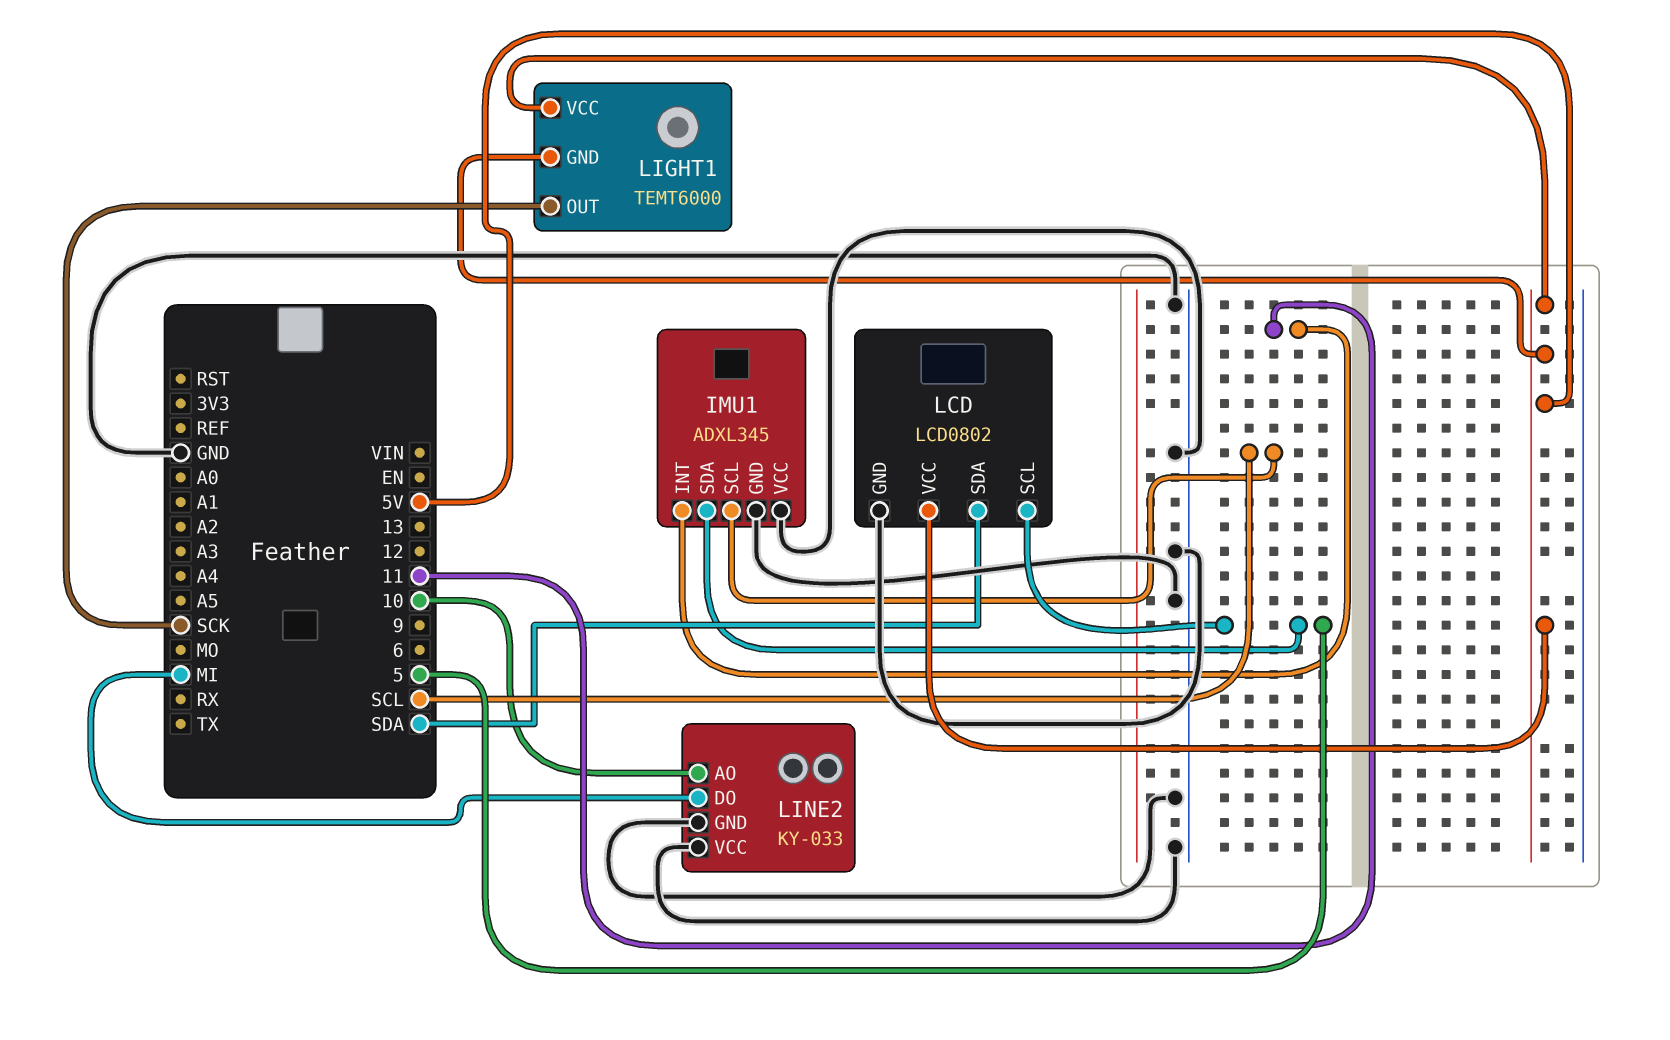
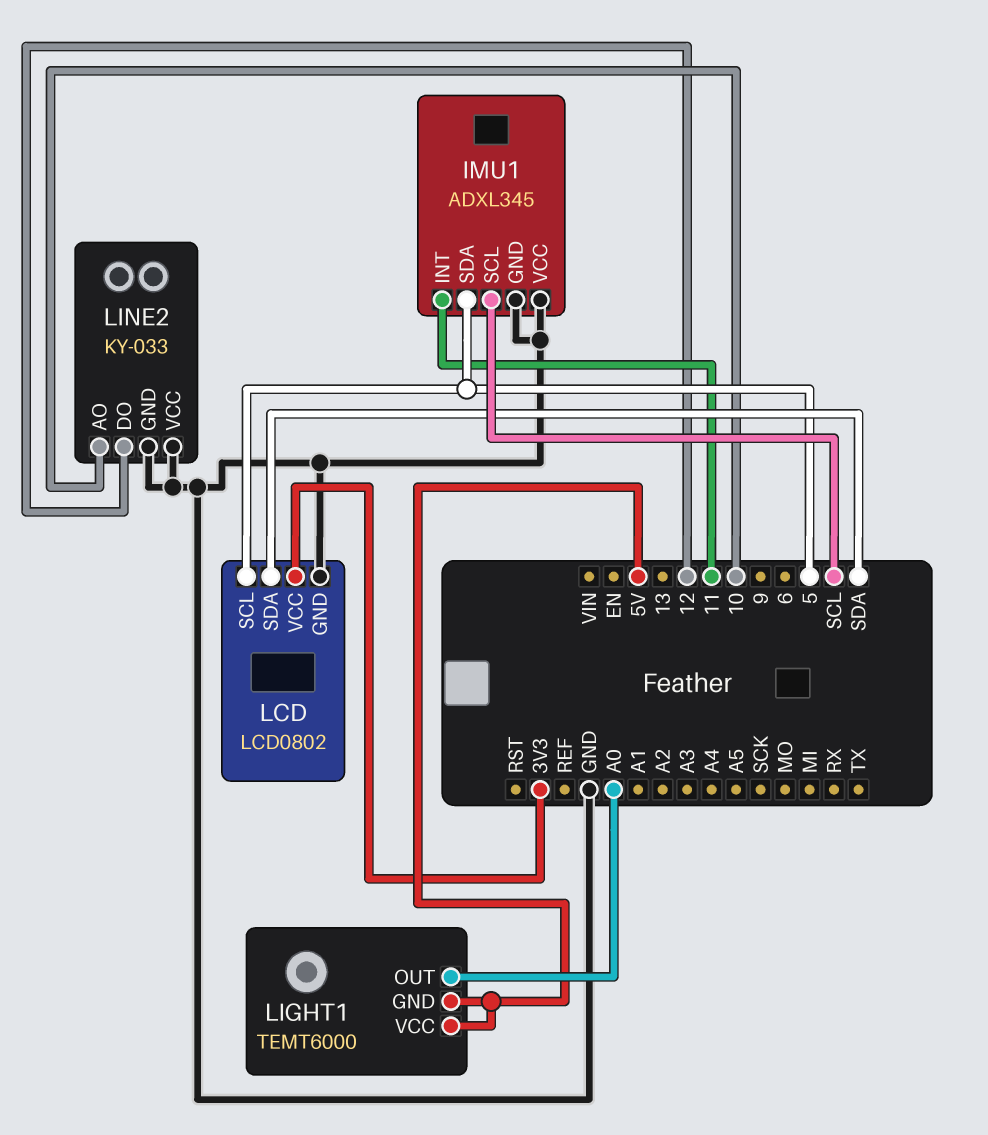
LCD pin VCC: 5V -> 3V3
LIGHT1 pin OUT: SCK -> A0
LINE2 pin DO: MI -> 12

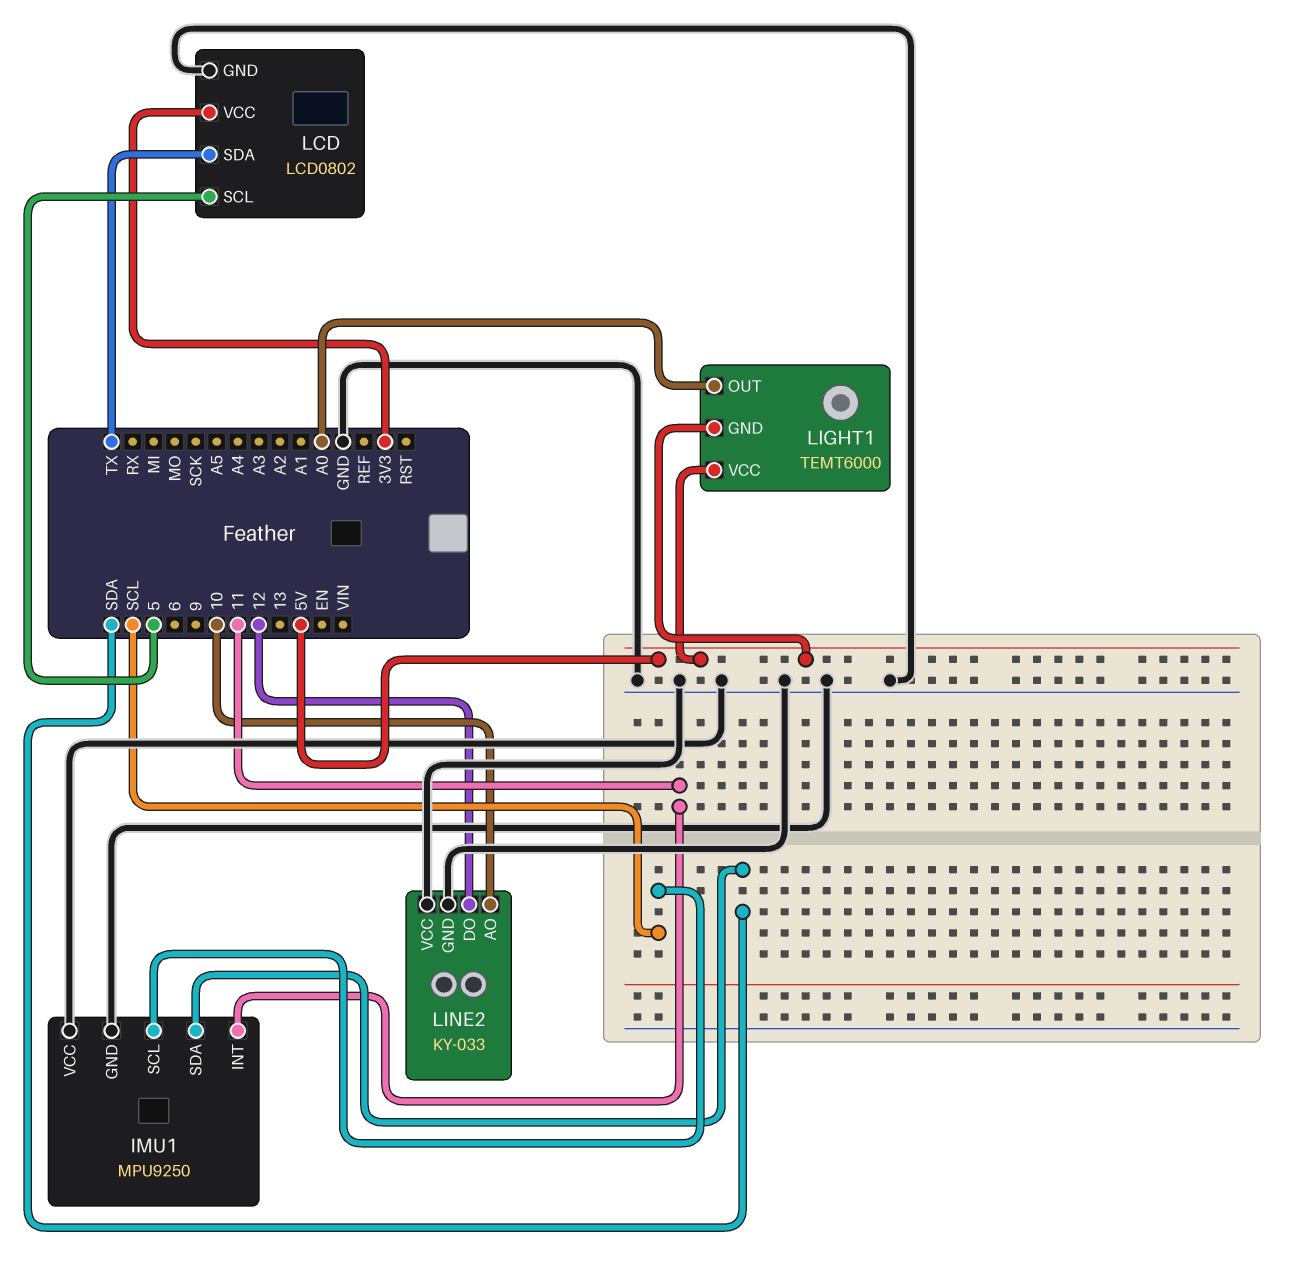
IMU1: ADXL345 -> MPU9250
IMU1 pin SDA: 5 -> SDA
LCD pin SDA: SDA -> TX

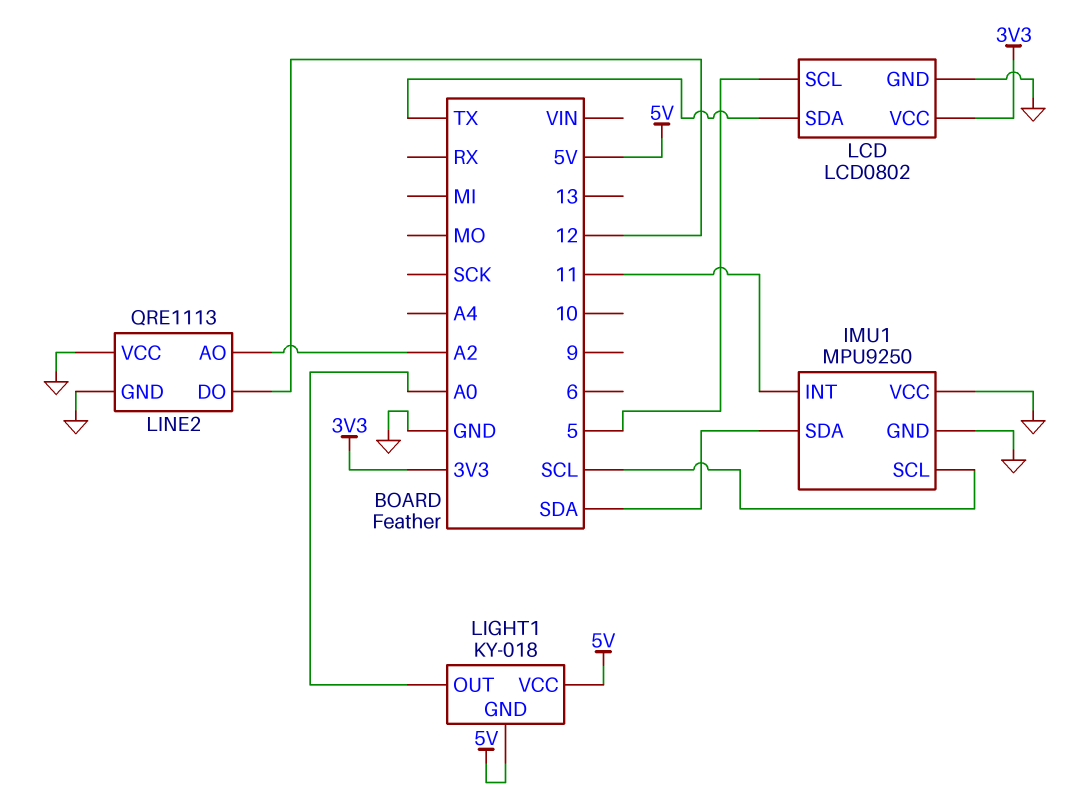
LIGHT1: TEMT6000 -> KY-018
LINE2: KY-033 -> QRE1113
LINE2 pin AO: 10 -> A2

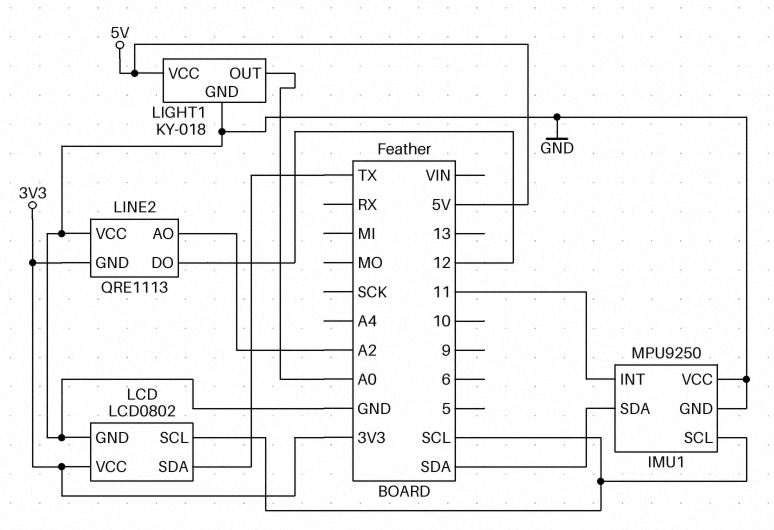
LCD pin SCL: 5 -> SCL
LIGHT1 pin GND: 5V -> GND
LINE2 pin GND: GND -> 3V3

